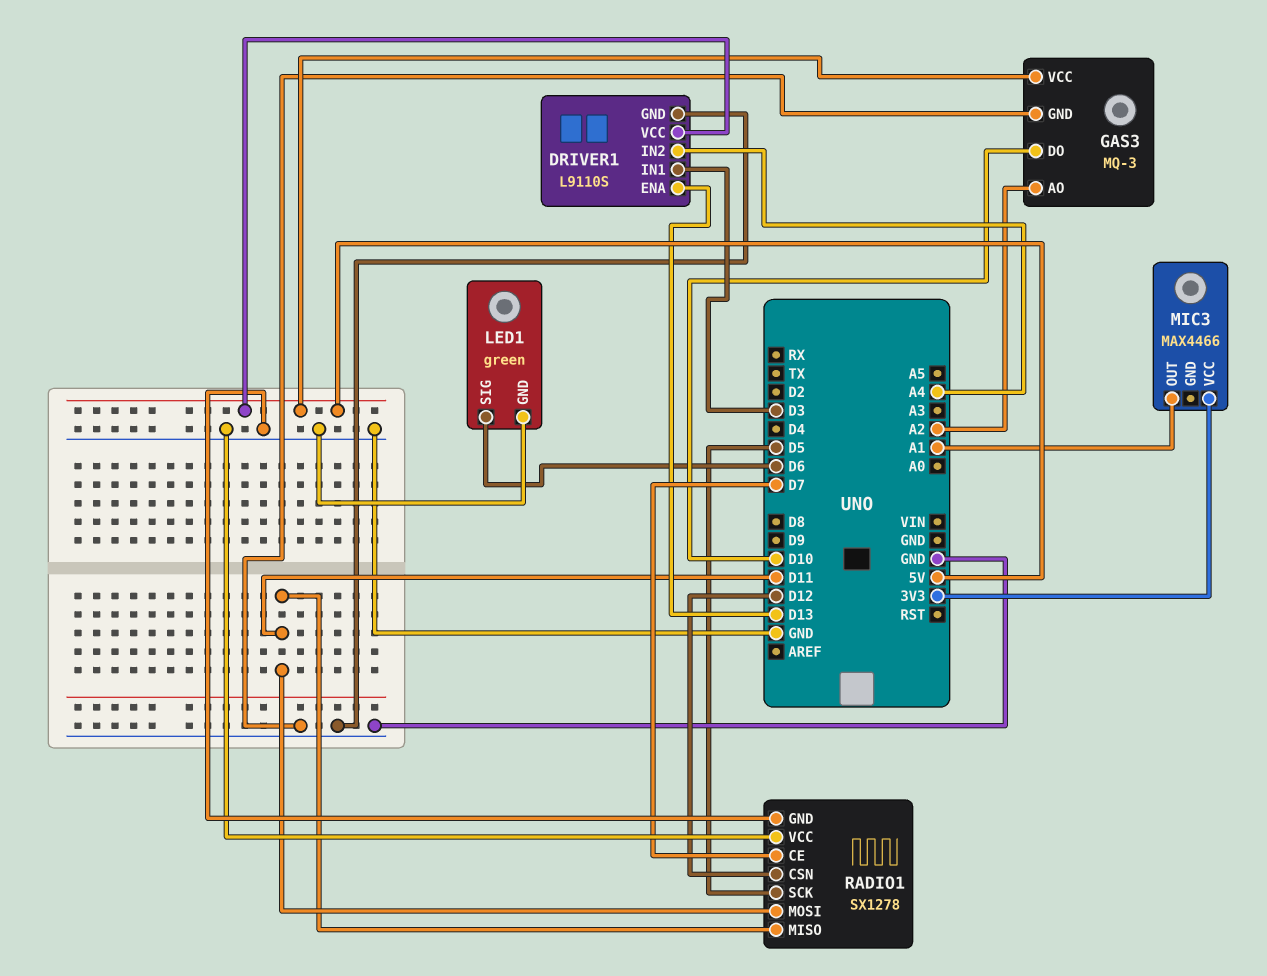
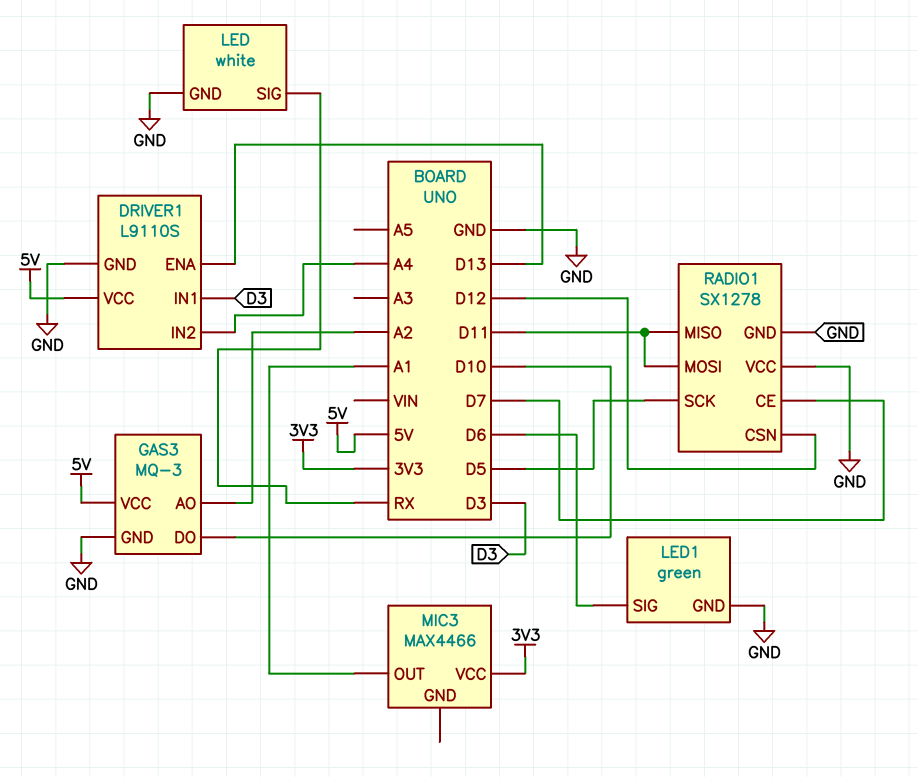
LED: none -> white
LED pin GND: none -> GND
LED pin SIG: none -> RX

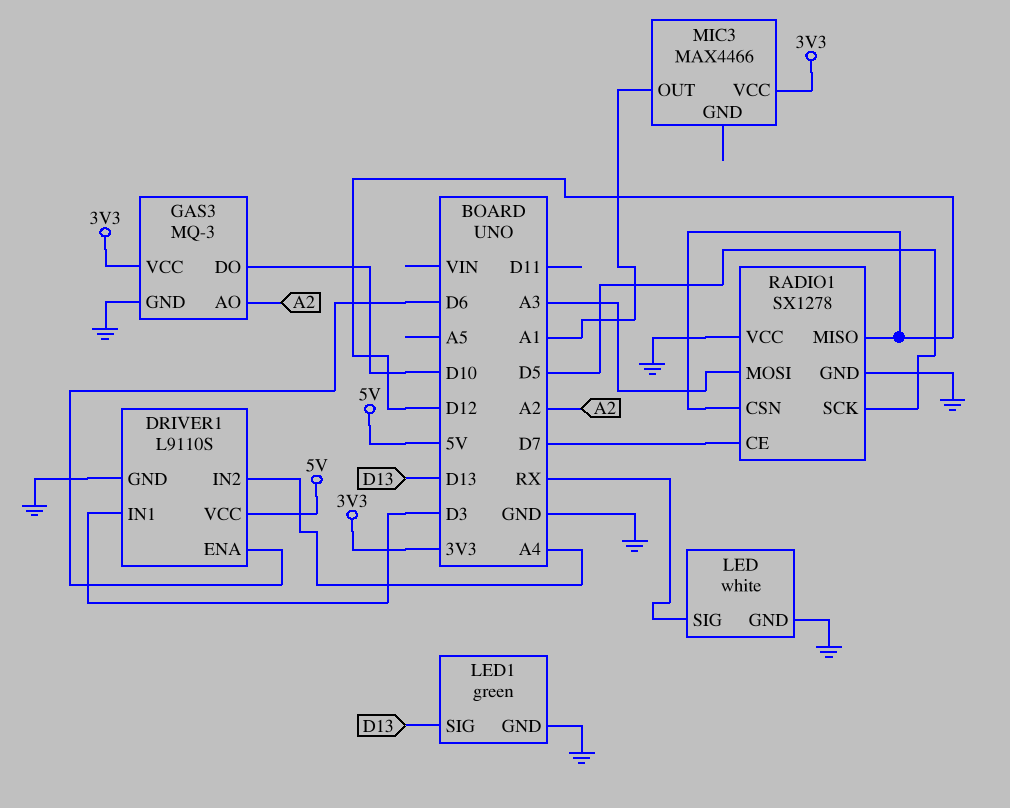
DRIVER1 pin ENA: D13 -> D6
GAS3 pin VCC: 5V -> 3V3
LED1 pin SIG: D6 -> D13
RADIO1 pin MISO: D11 -> D12
RADIO1 pin MOSI: D11 -> A3

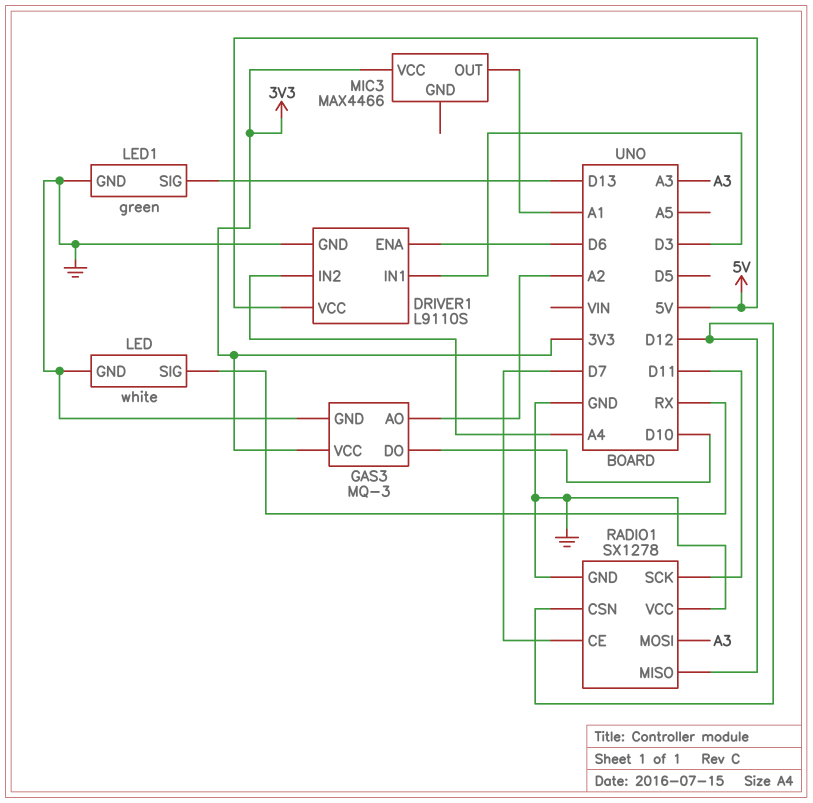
RADIO1 pin SCK: D5 -> D11

